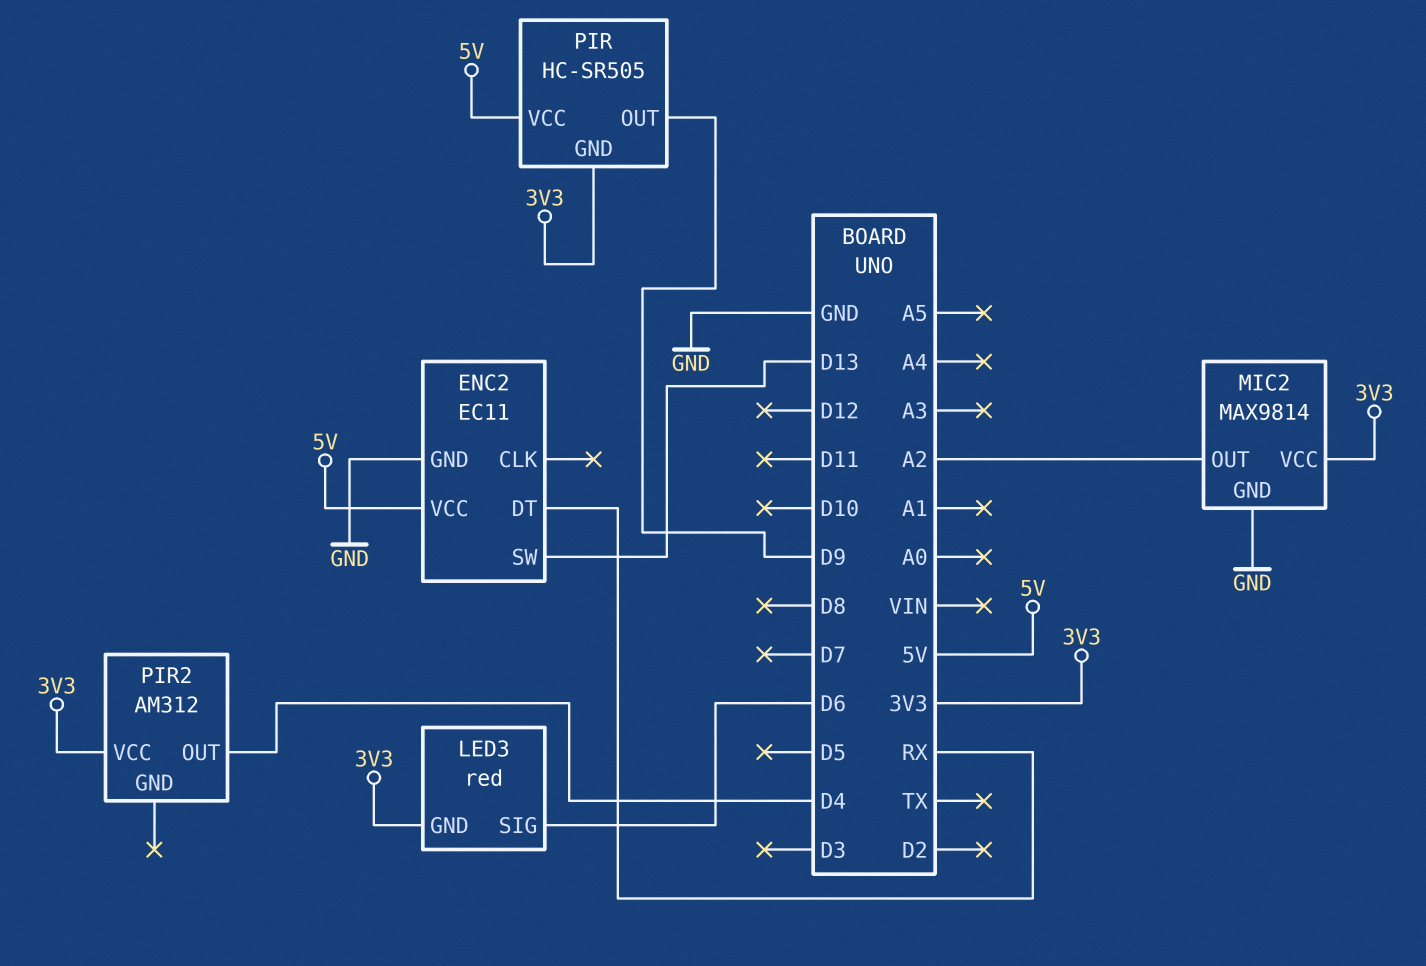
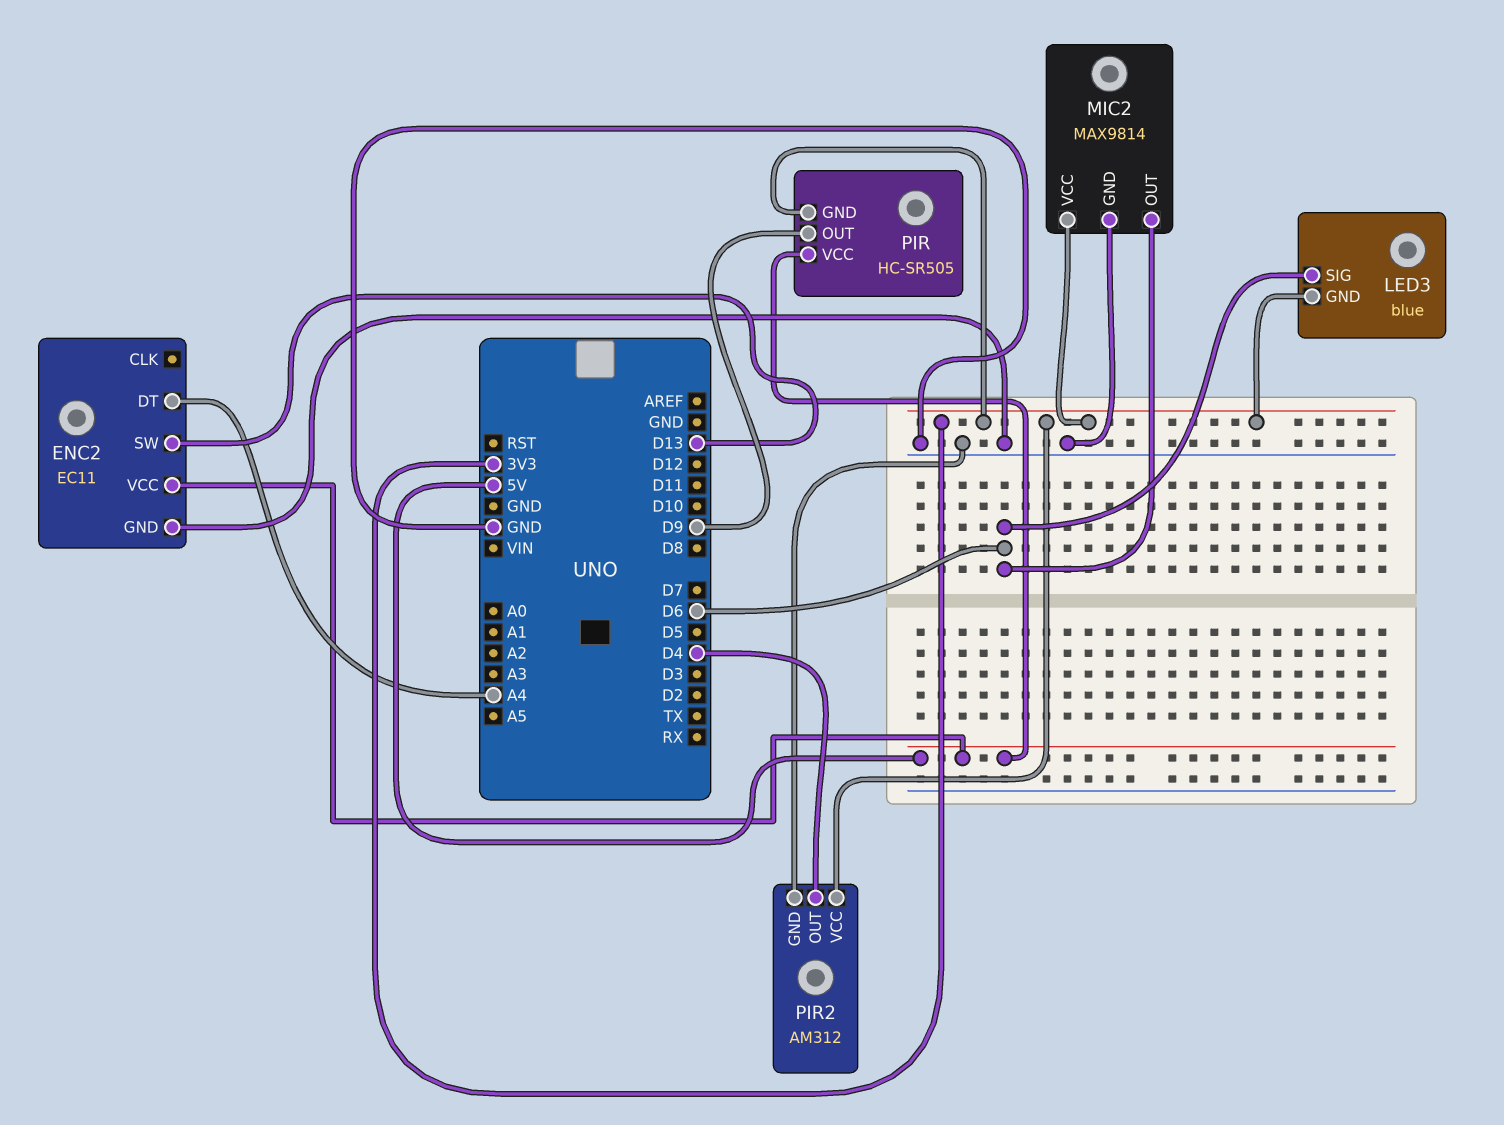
ENC2 pin DT: RX -> A4
LED3: red -> blue
MIC2 pin OUT: A2 -> D6
PIR2 pin GND: none -> GND

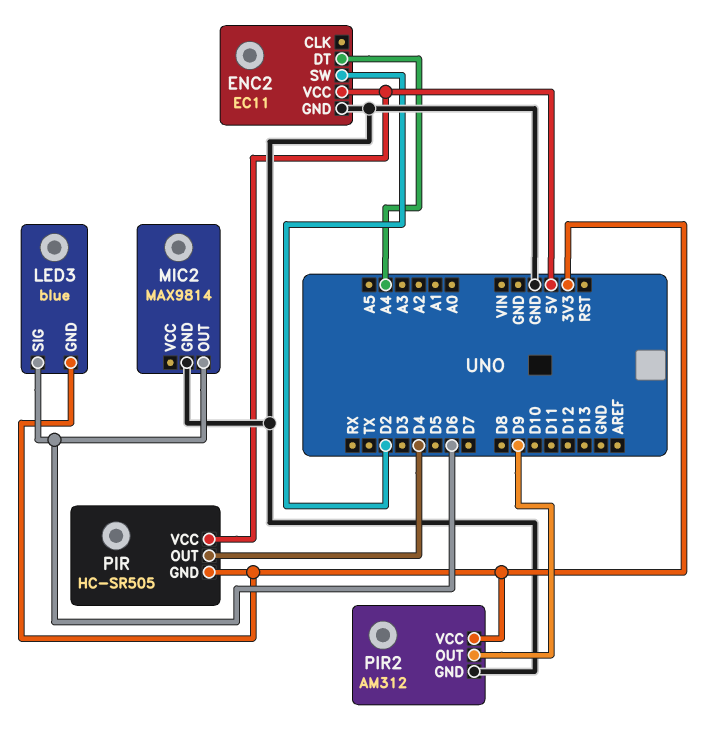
ENC2 pin SW: D13 -> D2
MIC2 pin VCC: 3V3 -> none
PIR pin OUT: D9 -> D4
PIR2 pin OUT: D4 -> D9

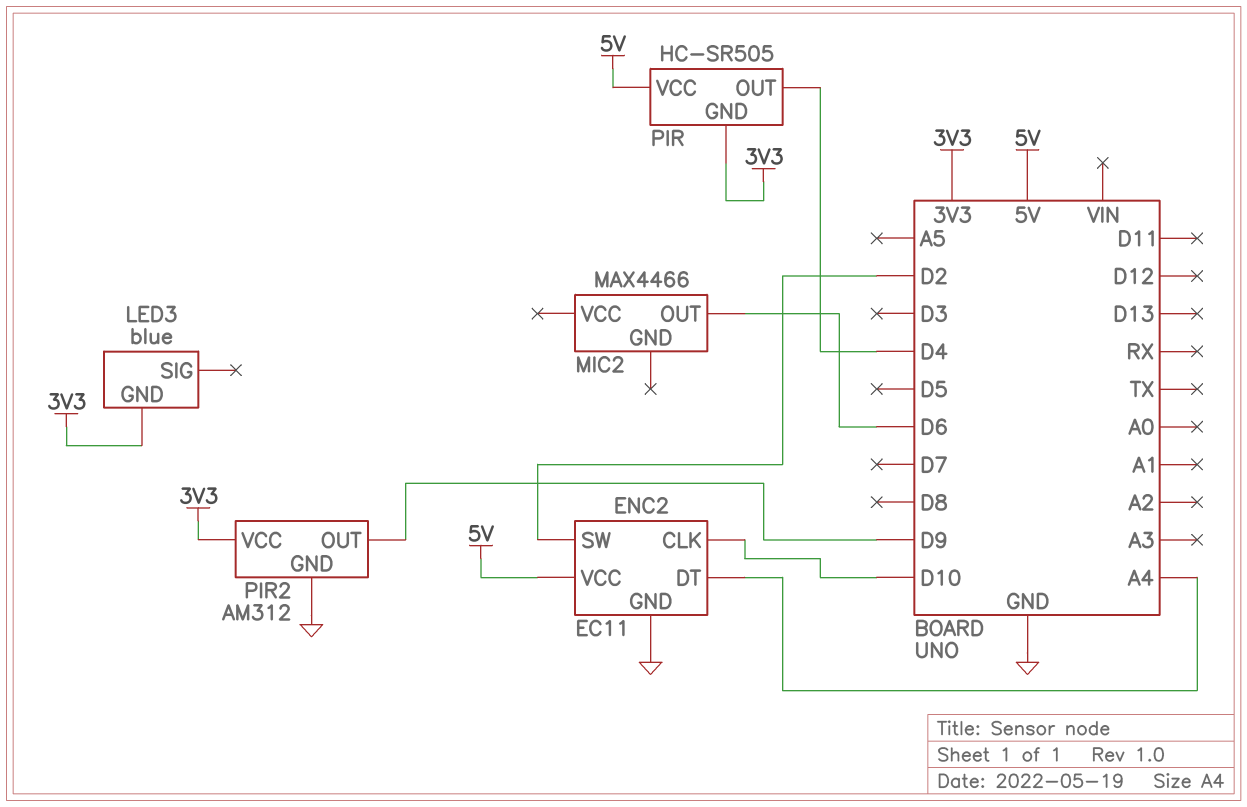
ENC2 pin CLK: none -> D10
LED3 pin SIG: D6 -> none
MIC2: MAX9814 -> MAX4466
MIC2 pin GND: GND -> none

